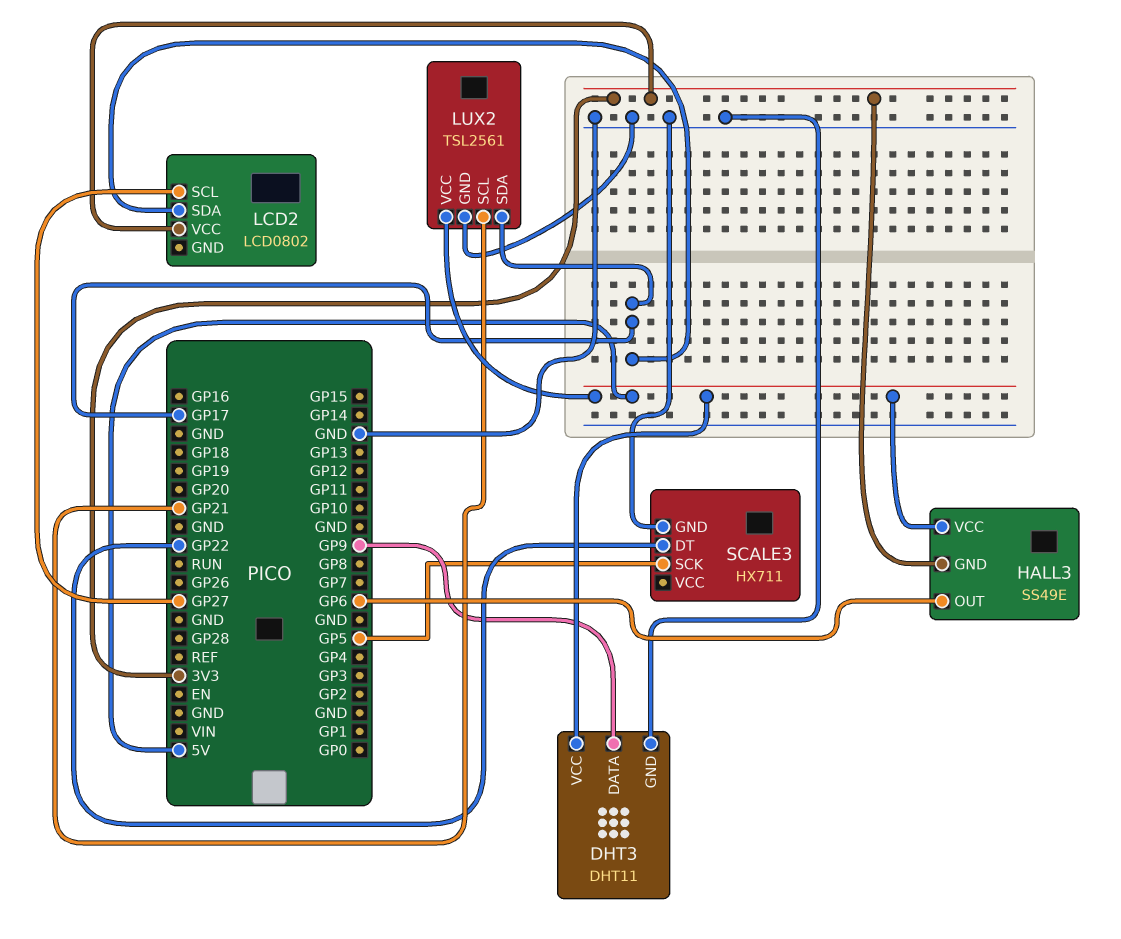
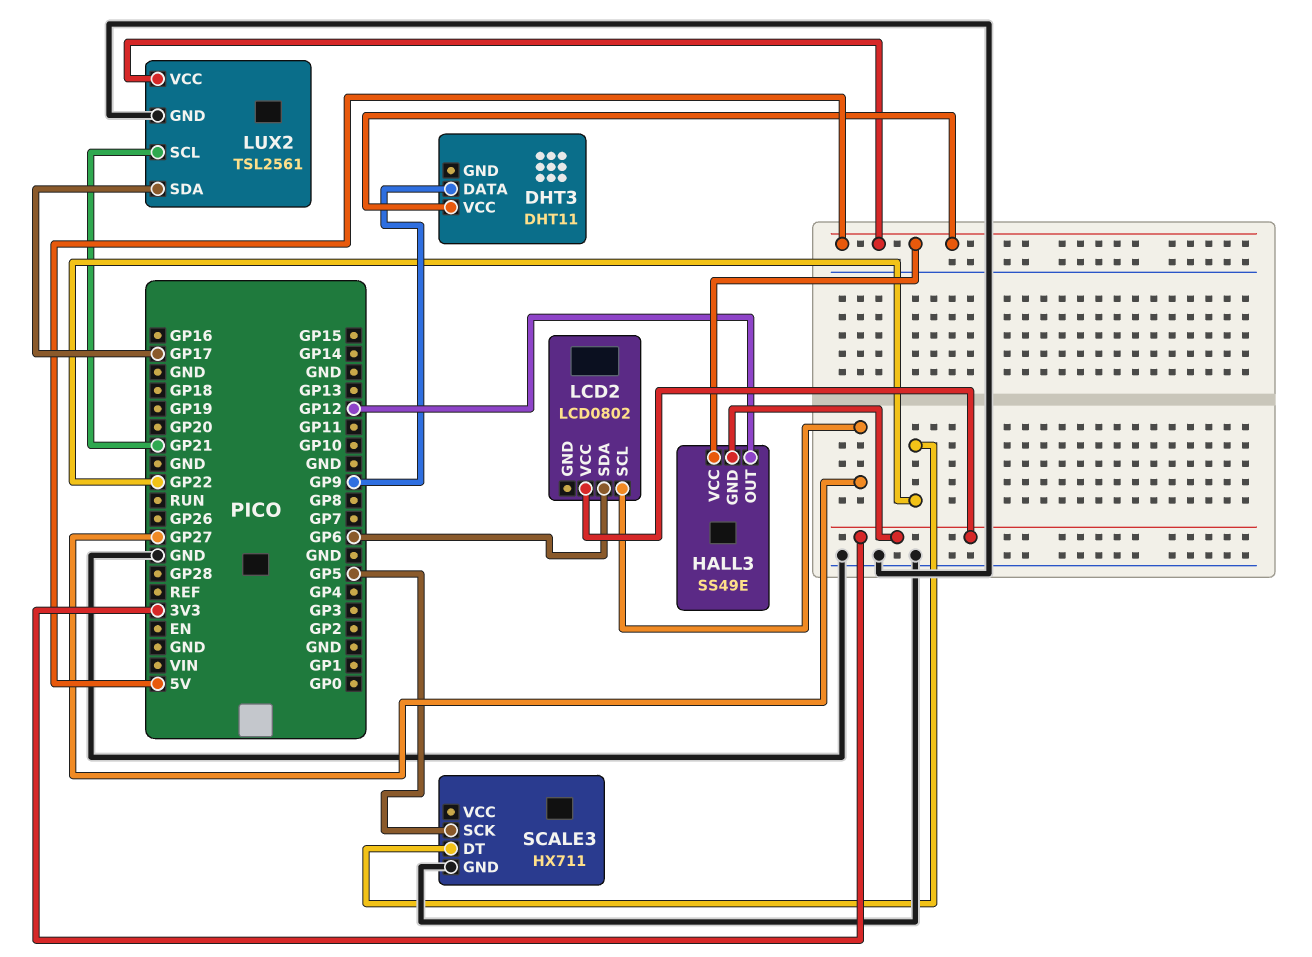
DHT3 pin GND: GND -> none
HALL3 pin OUT: GP6 -> GP12
LCD2 pin SDA: GP17 -> GP6

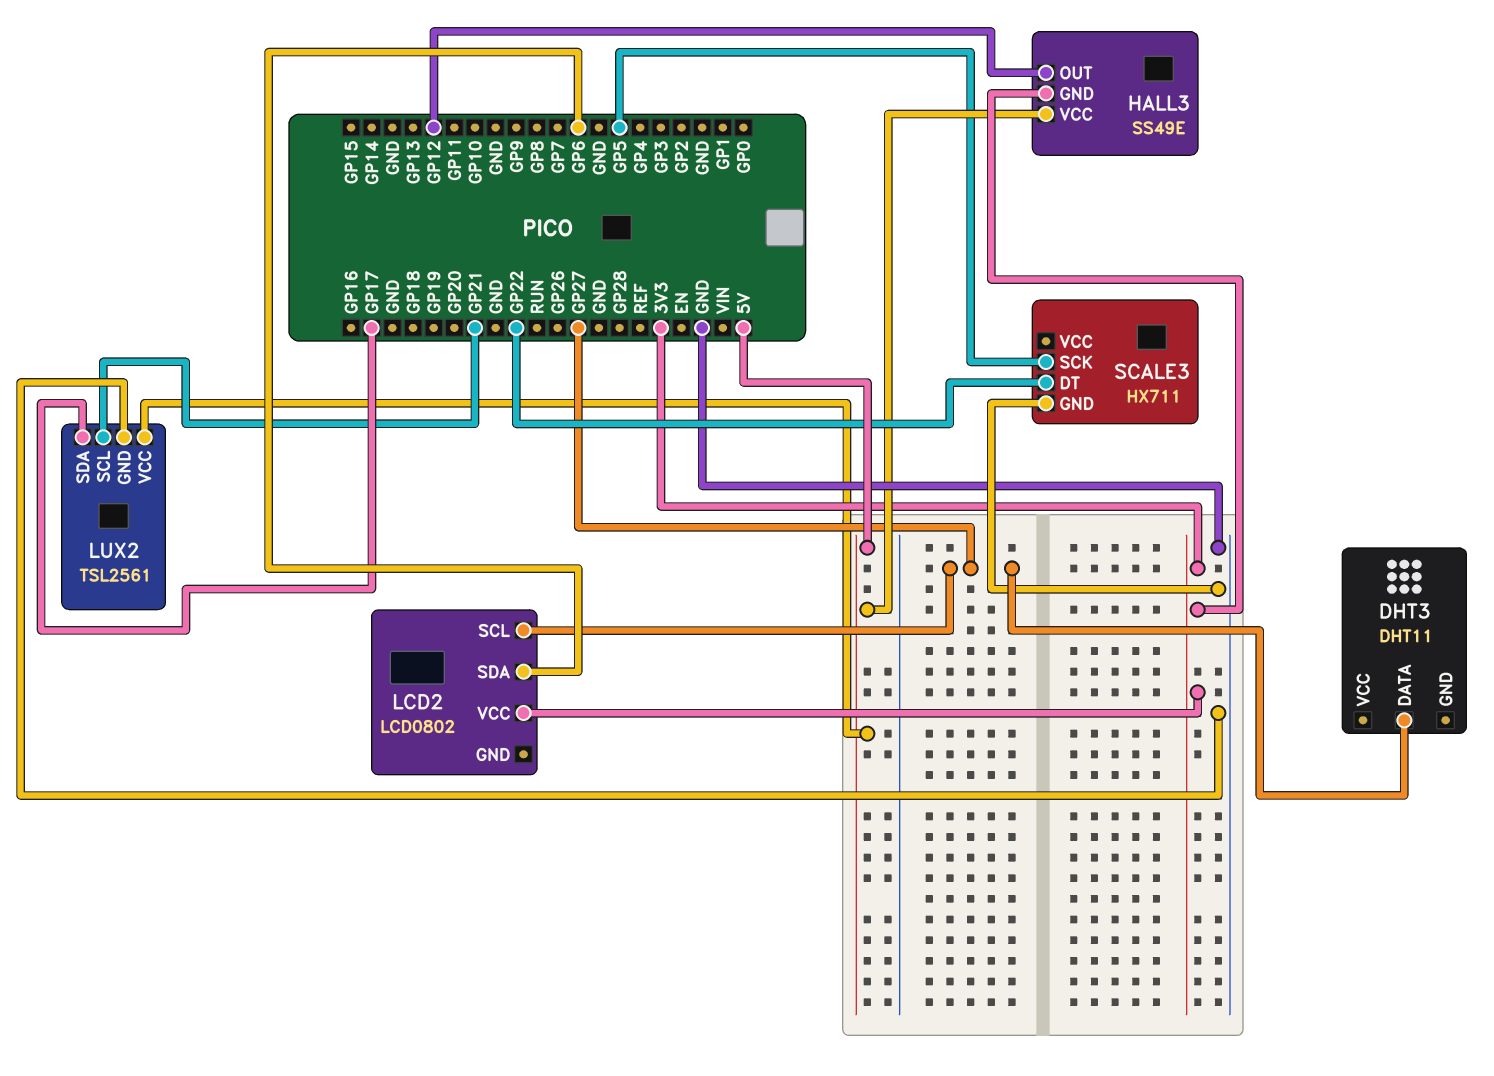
DHT3 pin DATA: GP9 -> GP27
DHT3 pin VCC: 5V -> none

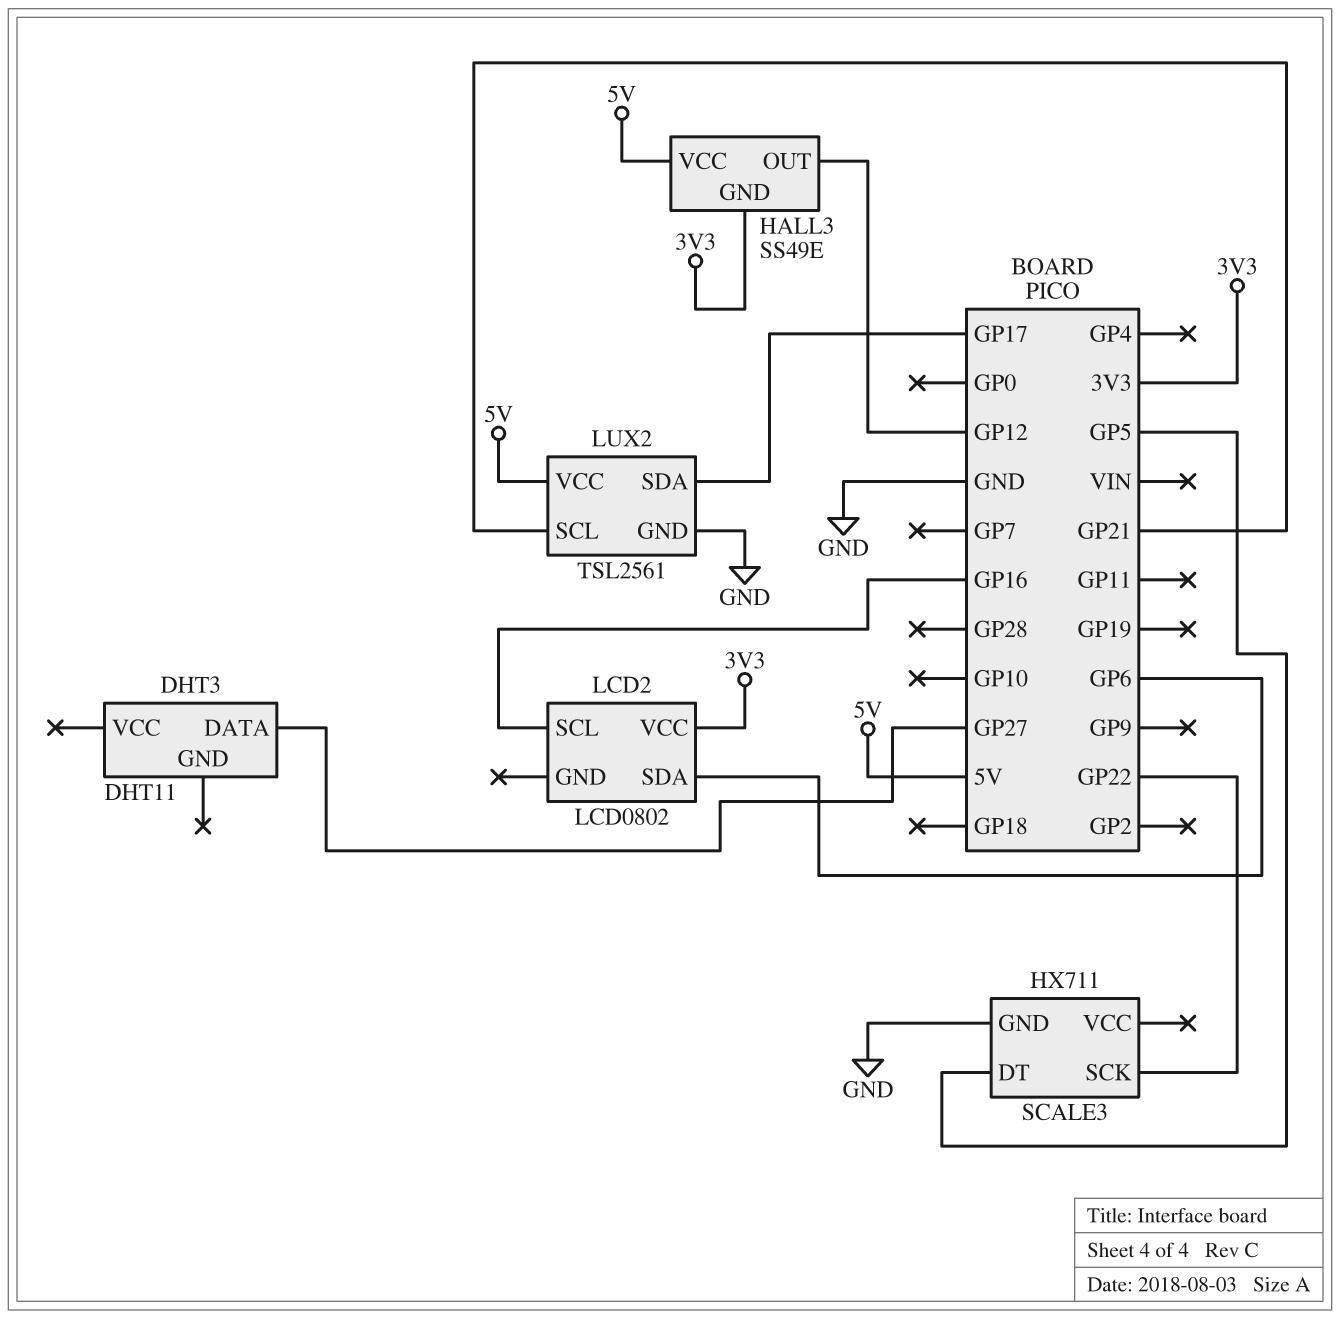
LCD2 pin SCL: GP27 -> GP16
SCALE3 pin DT: GP22 -> GP5
SCALE3 pin SCK: GP5 -> GP22

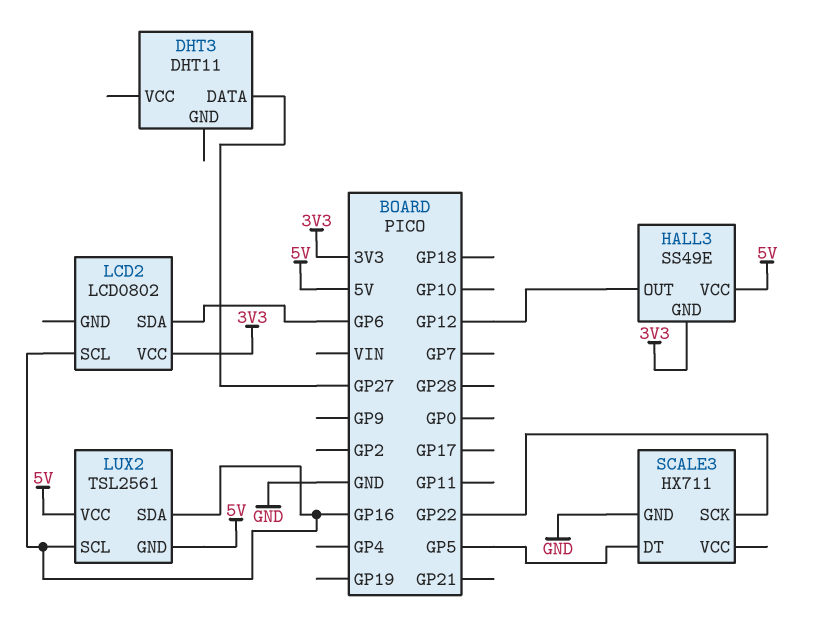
LUX2 pin GND: GND -> 5V
LUX2 pin SCL: GP21 -> GP16
LUX2 pin SDA: GP17 -> GP16

